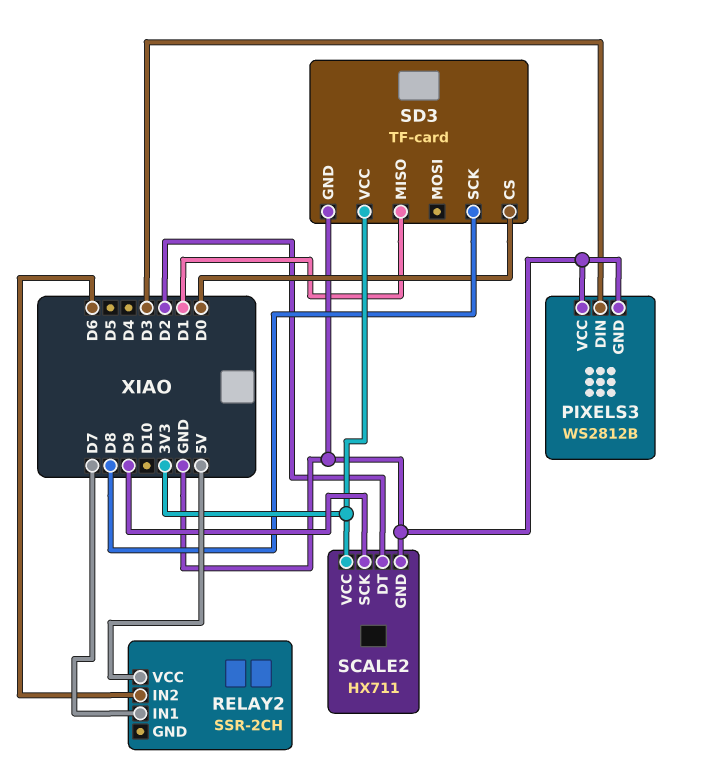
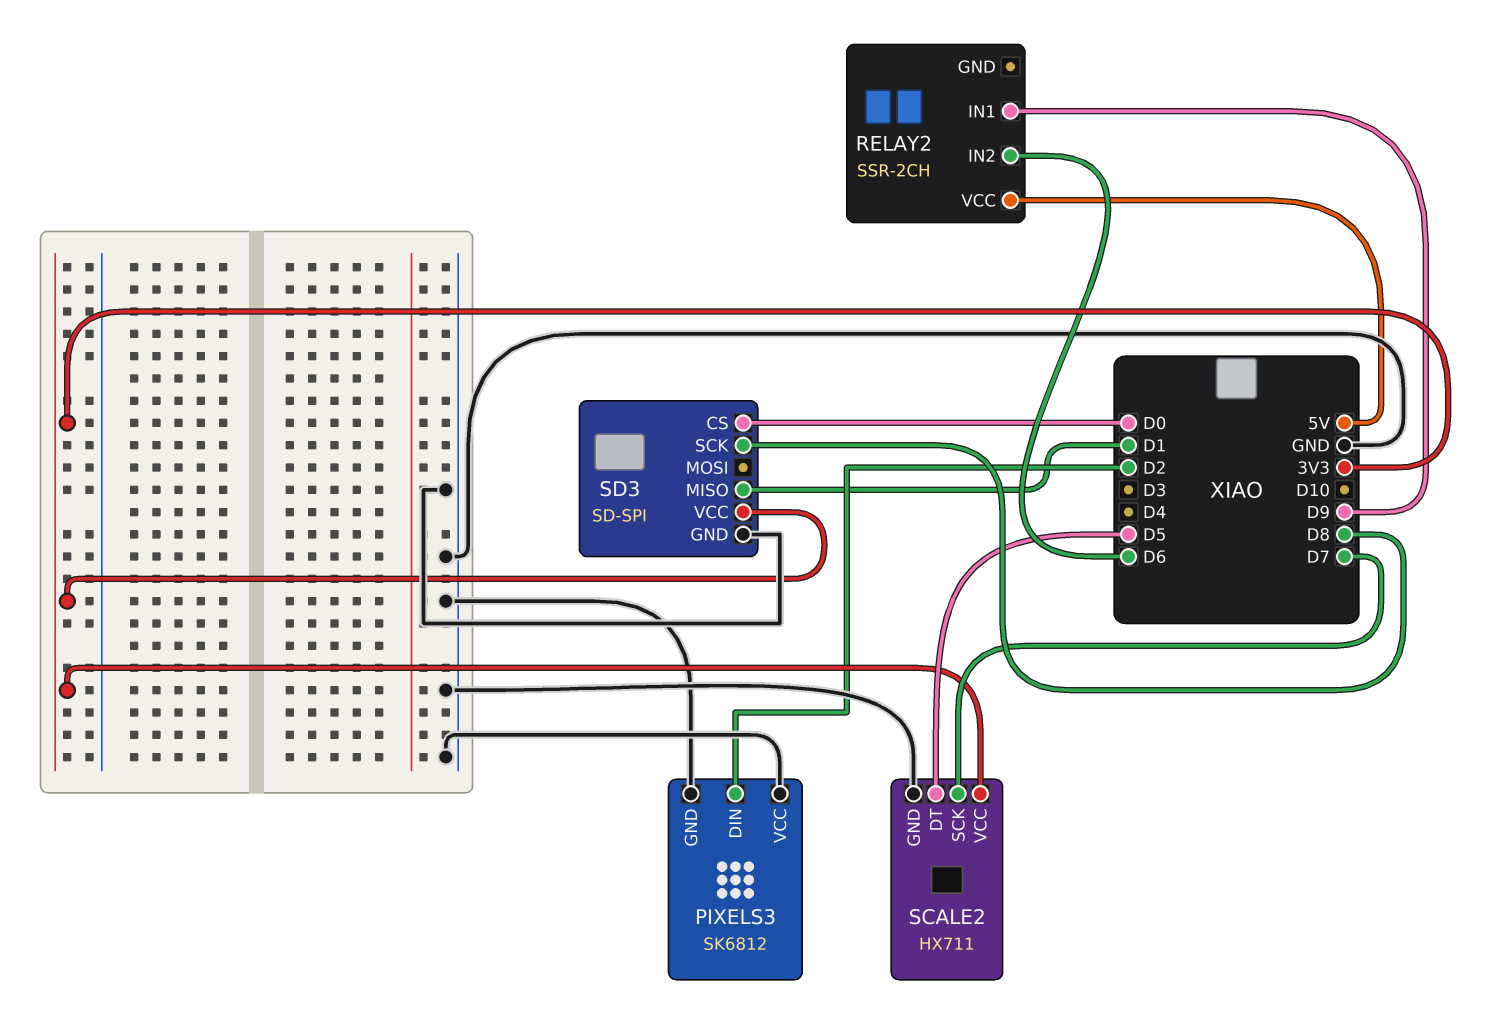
PIXELS3: WS2812B -> SK6812
PIXELS3 pin DIN: D3 -> D2
RELAY2 pin IN1: D7 -> D9
SCALE2 pin DT: D2 -> D5
SCALE2 pin SCK: D9 -> D7
SD3: TF-card -> SD-SPI

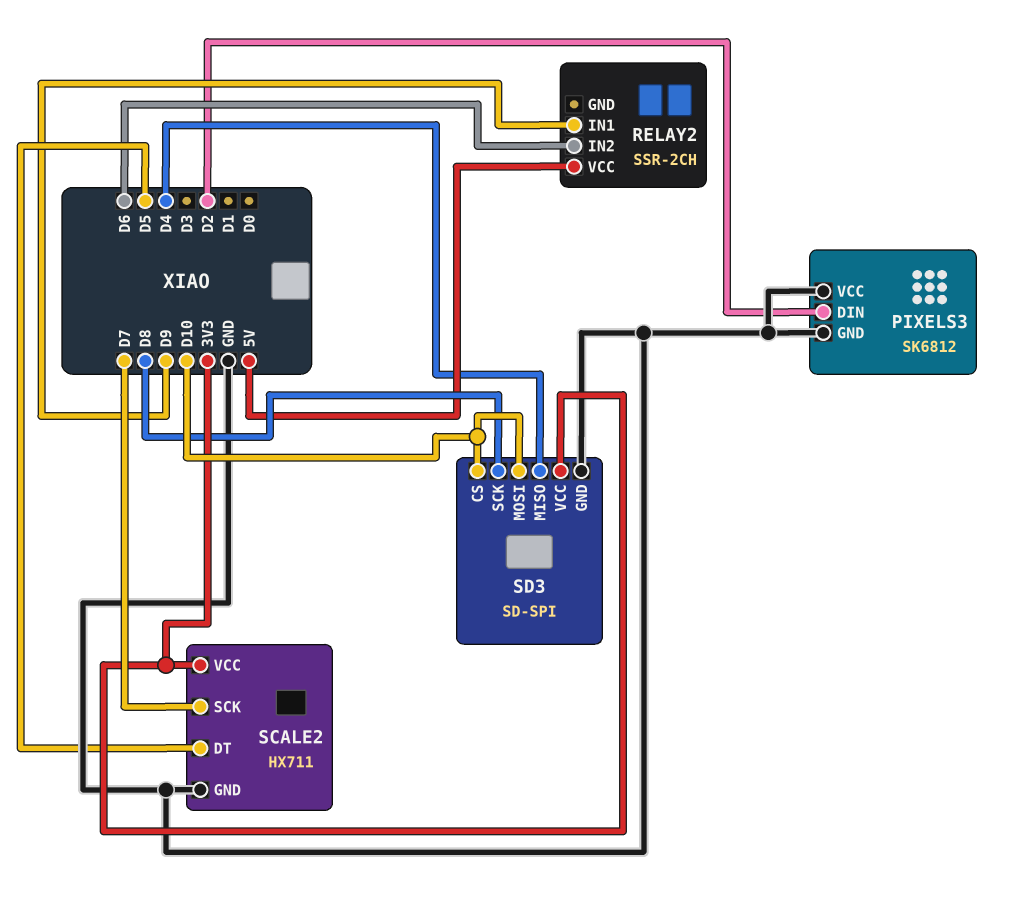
SD3 pin CS: D0 -> D10
SD3 pin MISO: D1 -> D4
SD3 pin MOSI: none -> D10

